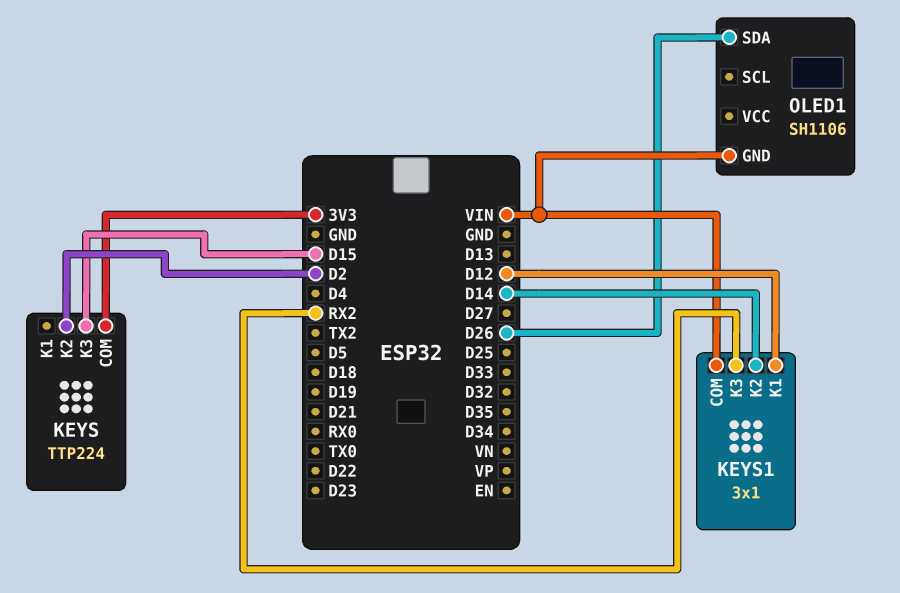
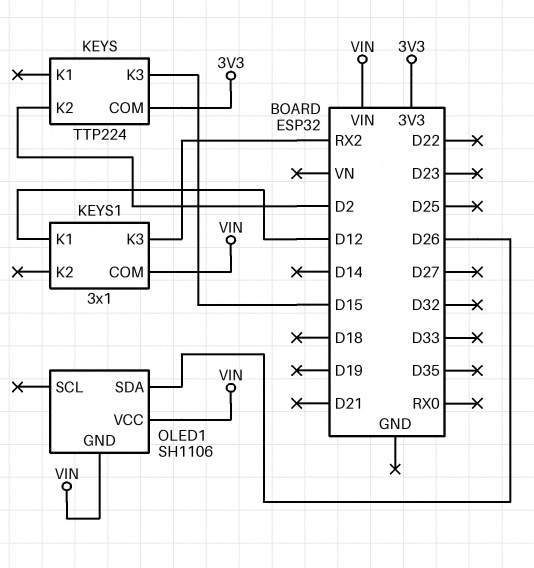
KEYS1 pin K2: D14 -> none
OLED1 pin VCC: none -> VIN

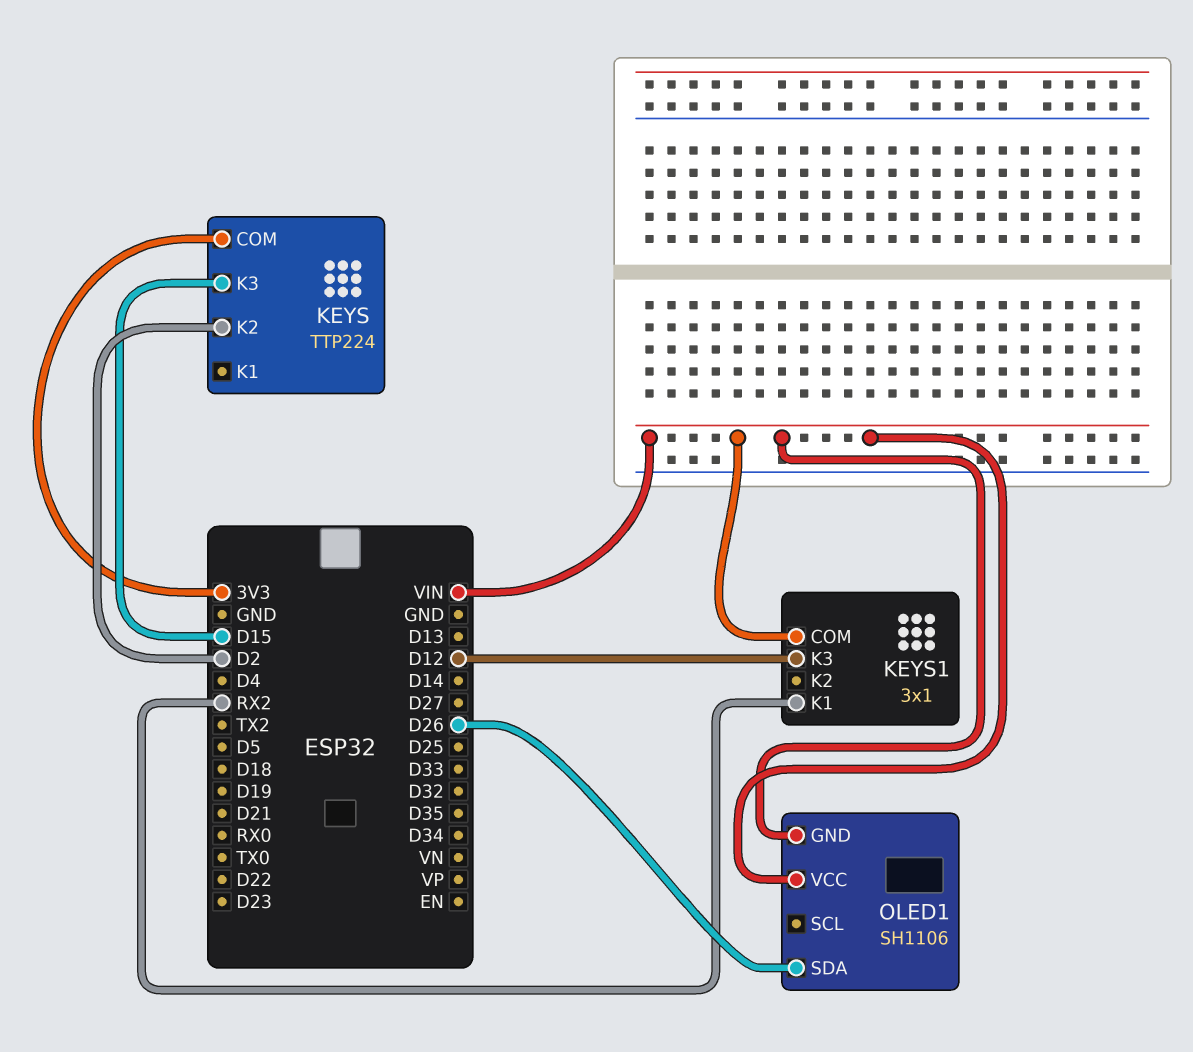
KEYS1 pin K1: D12 -> RX2
KEYS1 pin K3: RX2 -> D12

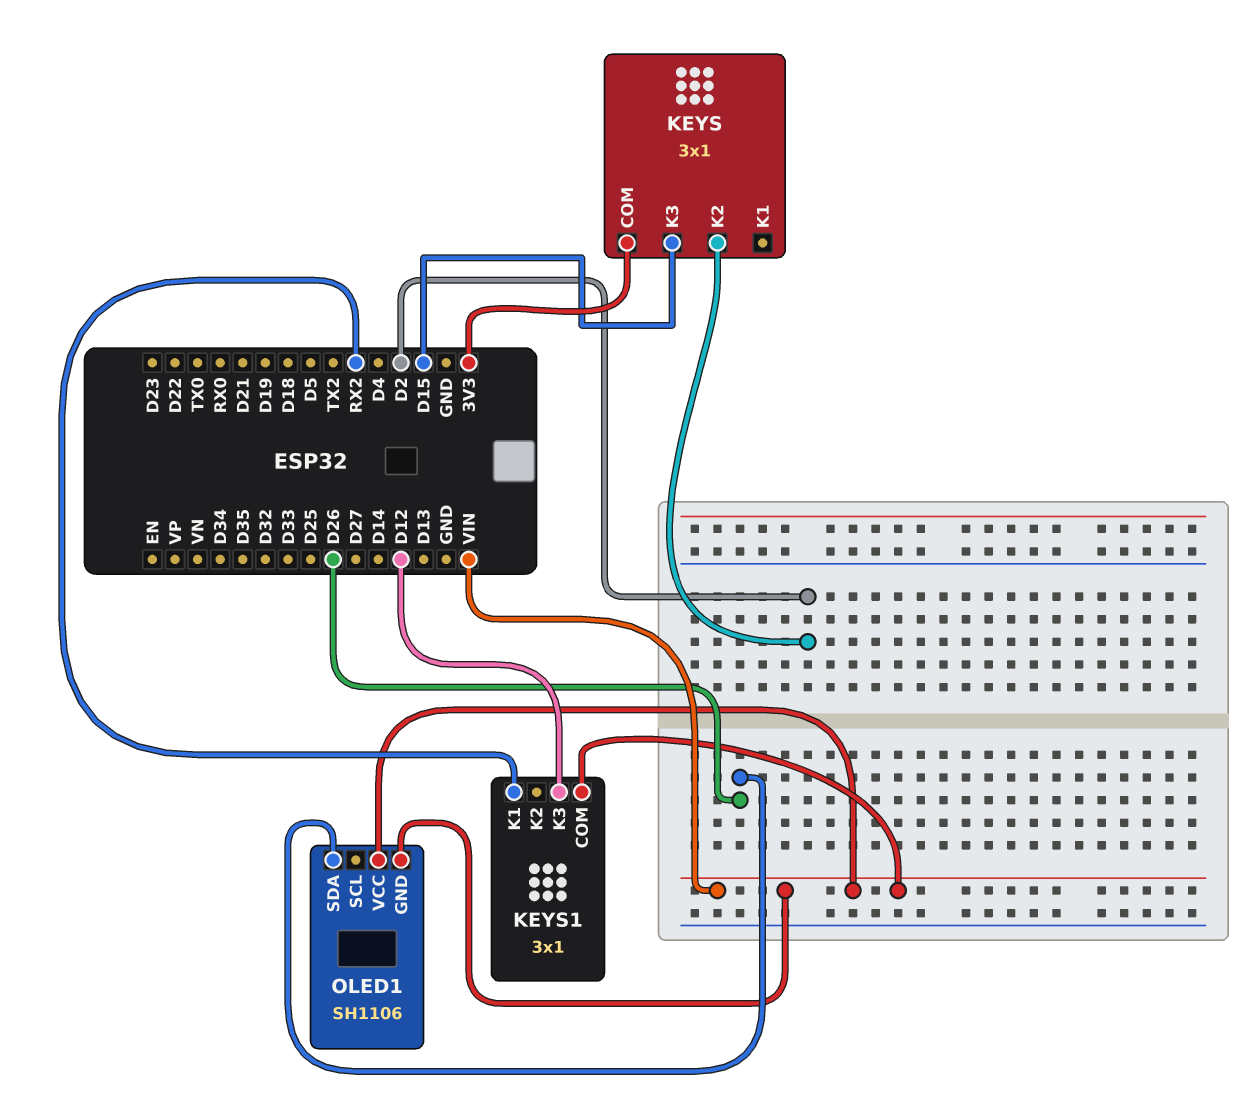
KEYS: TTP224 -> 3x1

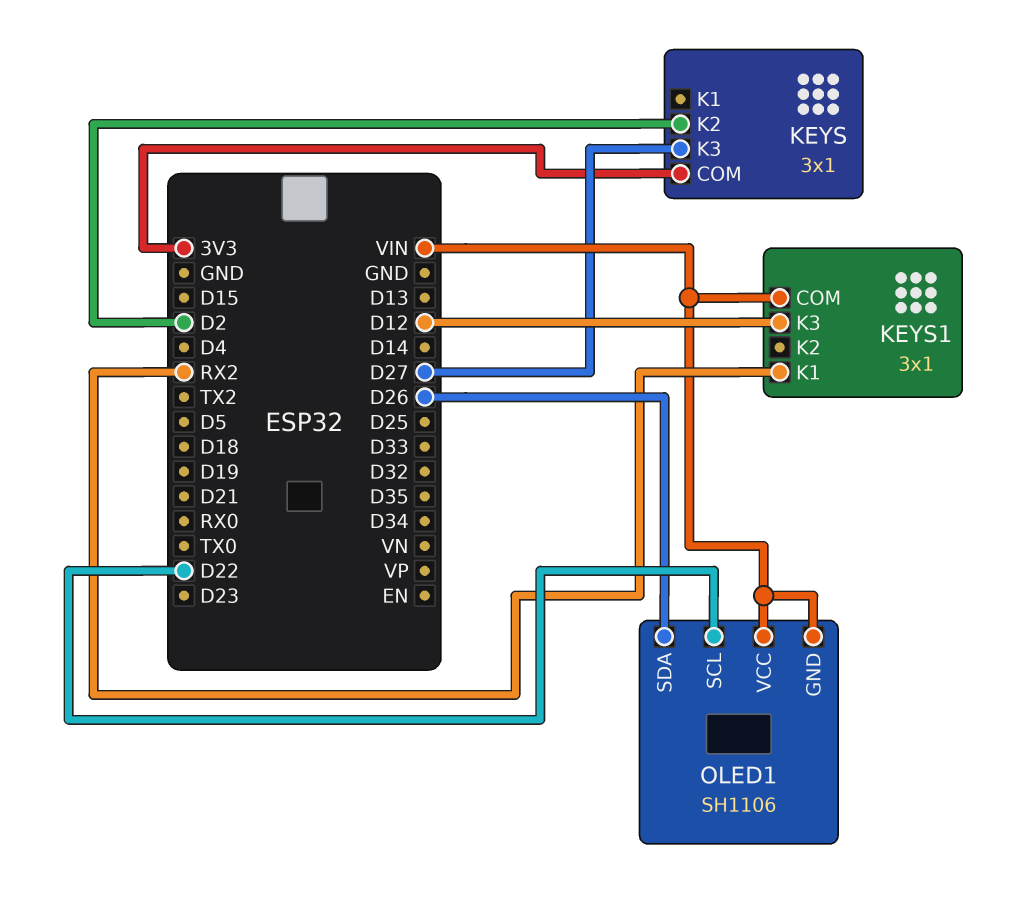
KEYS pin K3: D15 -> D27
OLED1 pin SCL: none -> D22

